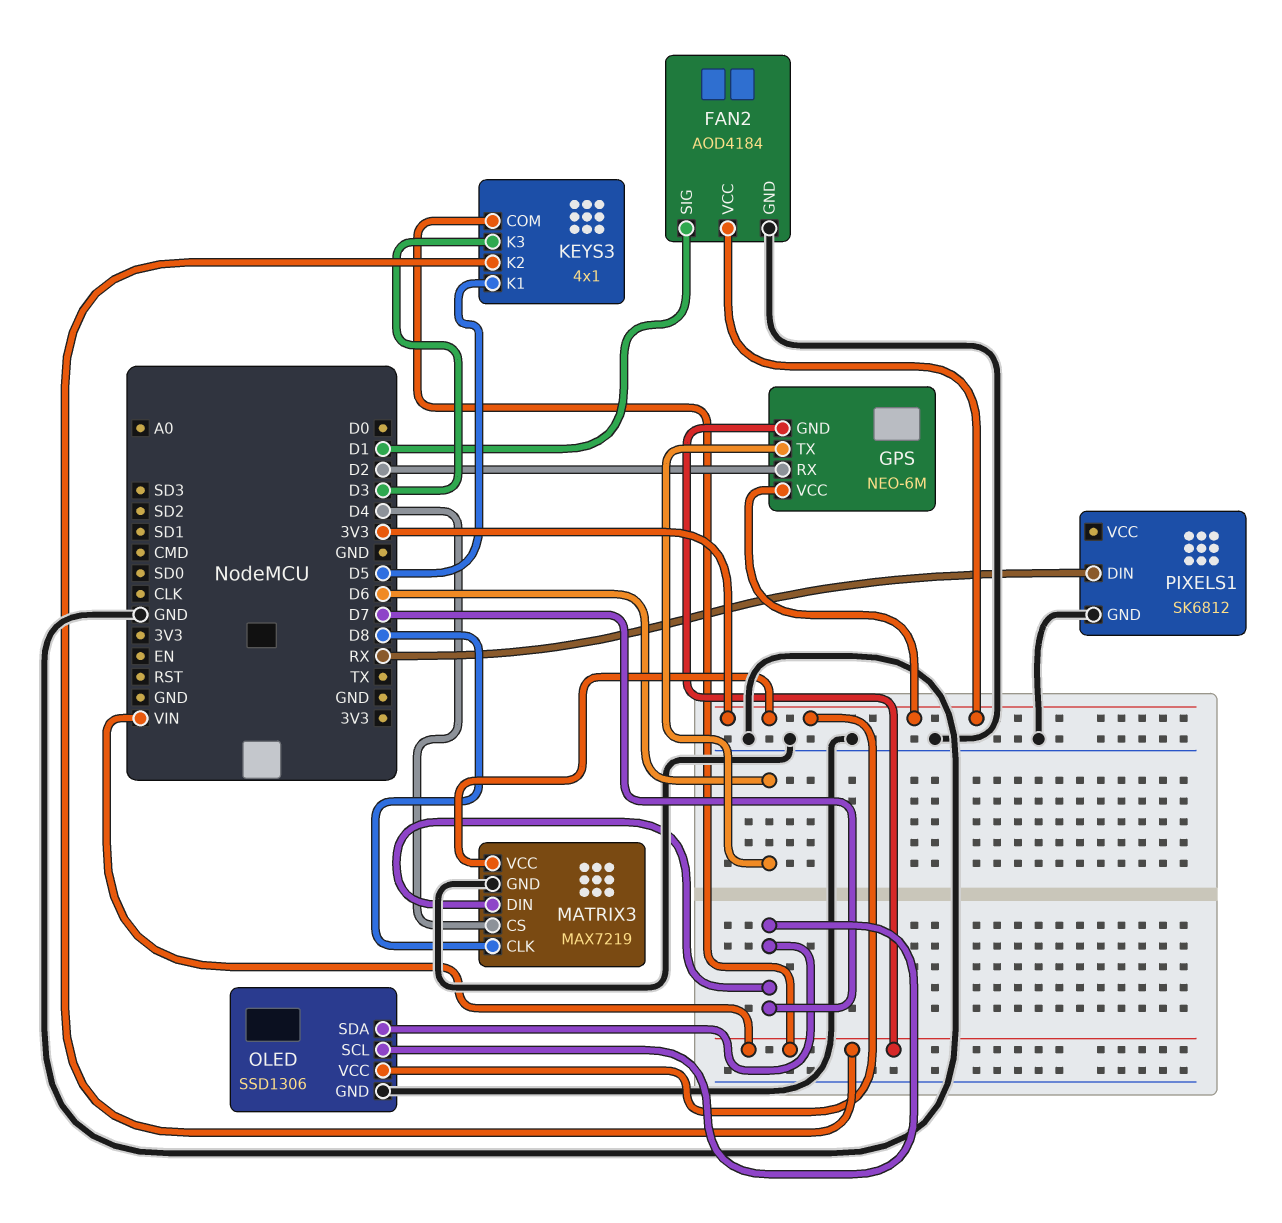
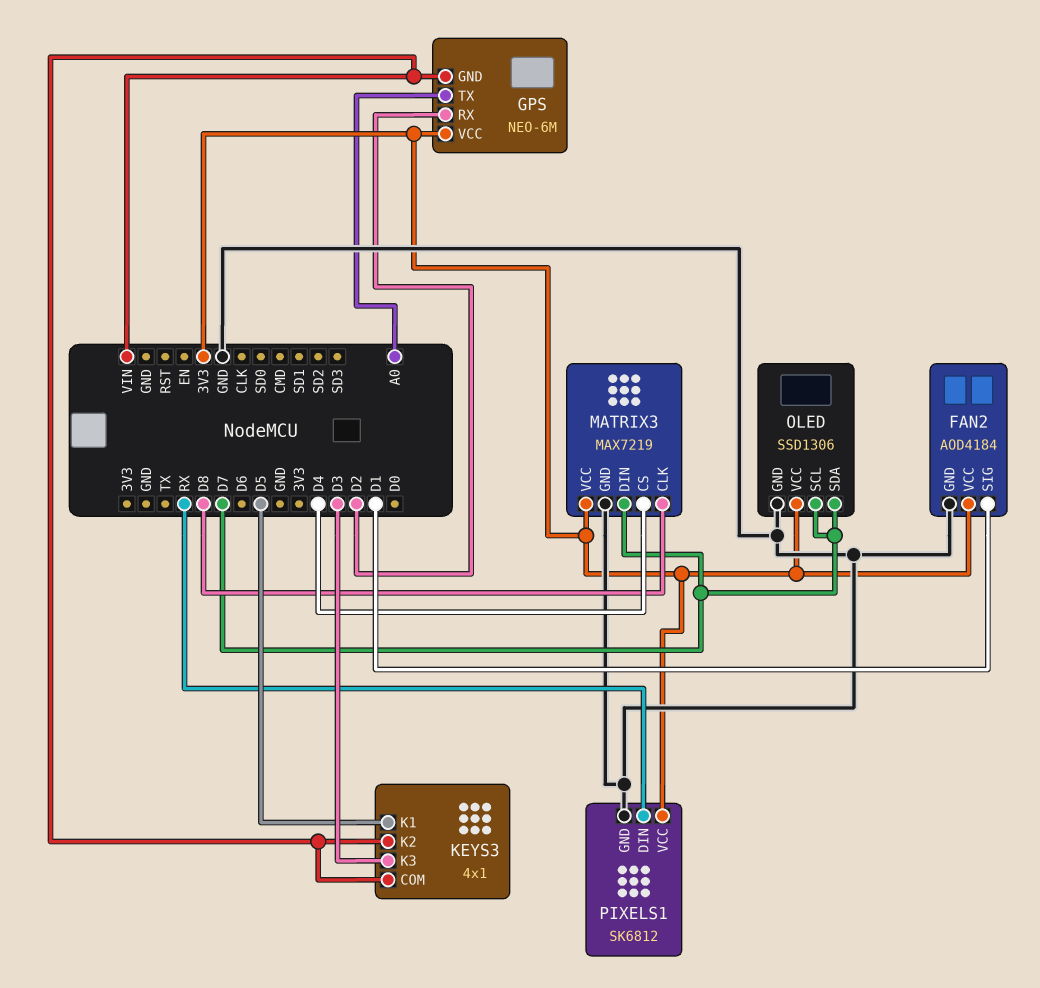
GPS pin TX: D6 -> A0
PIXELS1 pin VCC: none -> 3V3

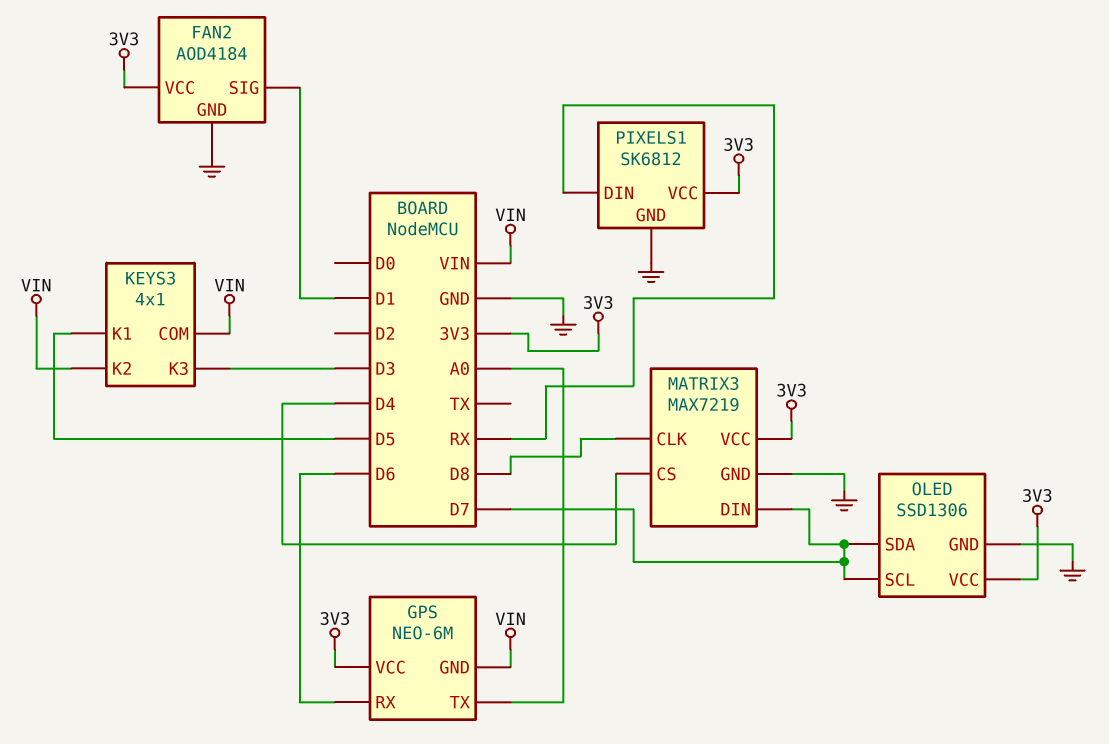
GPS pin RX: D2 -> D6

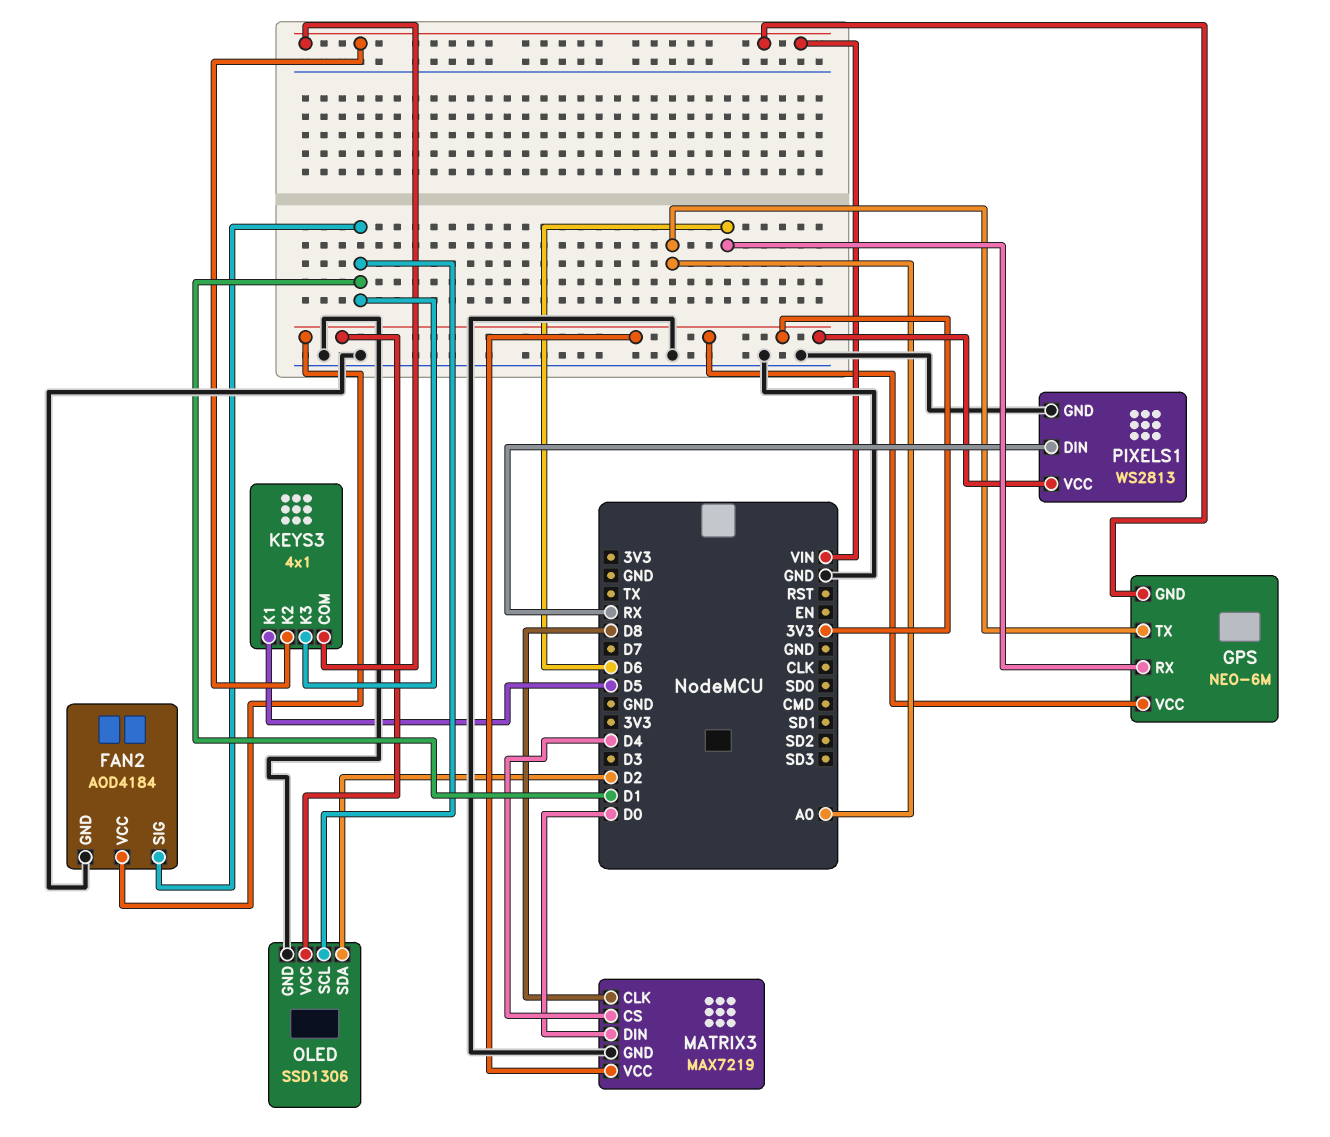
KEYS3 pin K3: D3 -> D1
MATRIX3 pin DIN: D7 -> D0
OLED pin SCL: D7 -> D1
OLED pin SDA: D7 -> D2
PIXELS1: SK6812 -> WS2813

